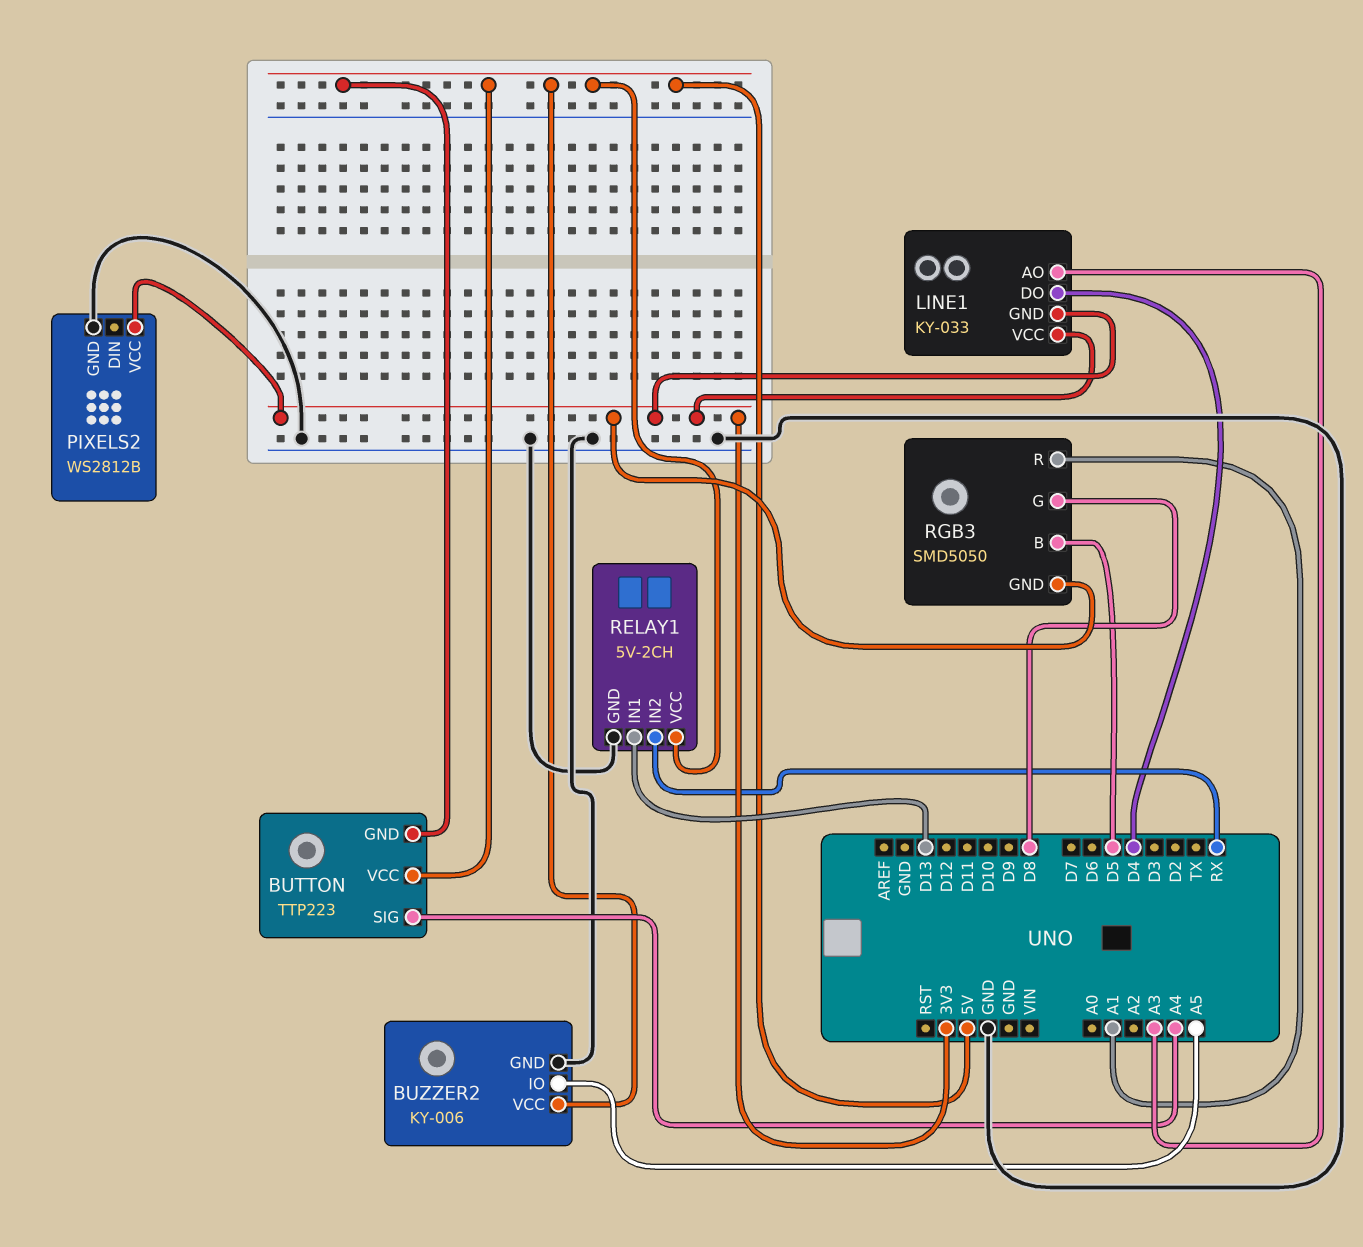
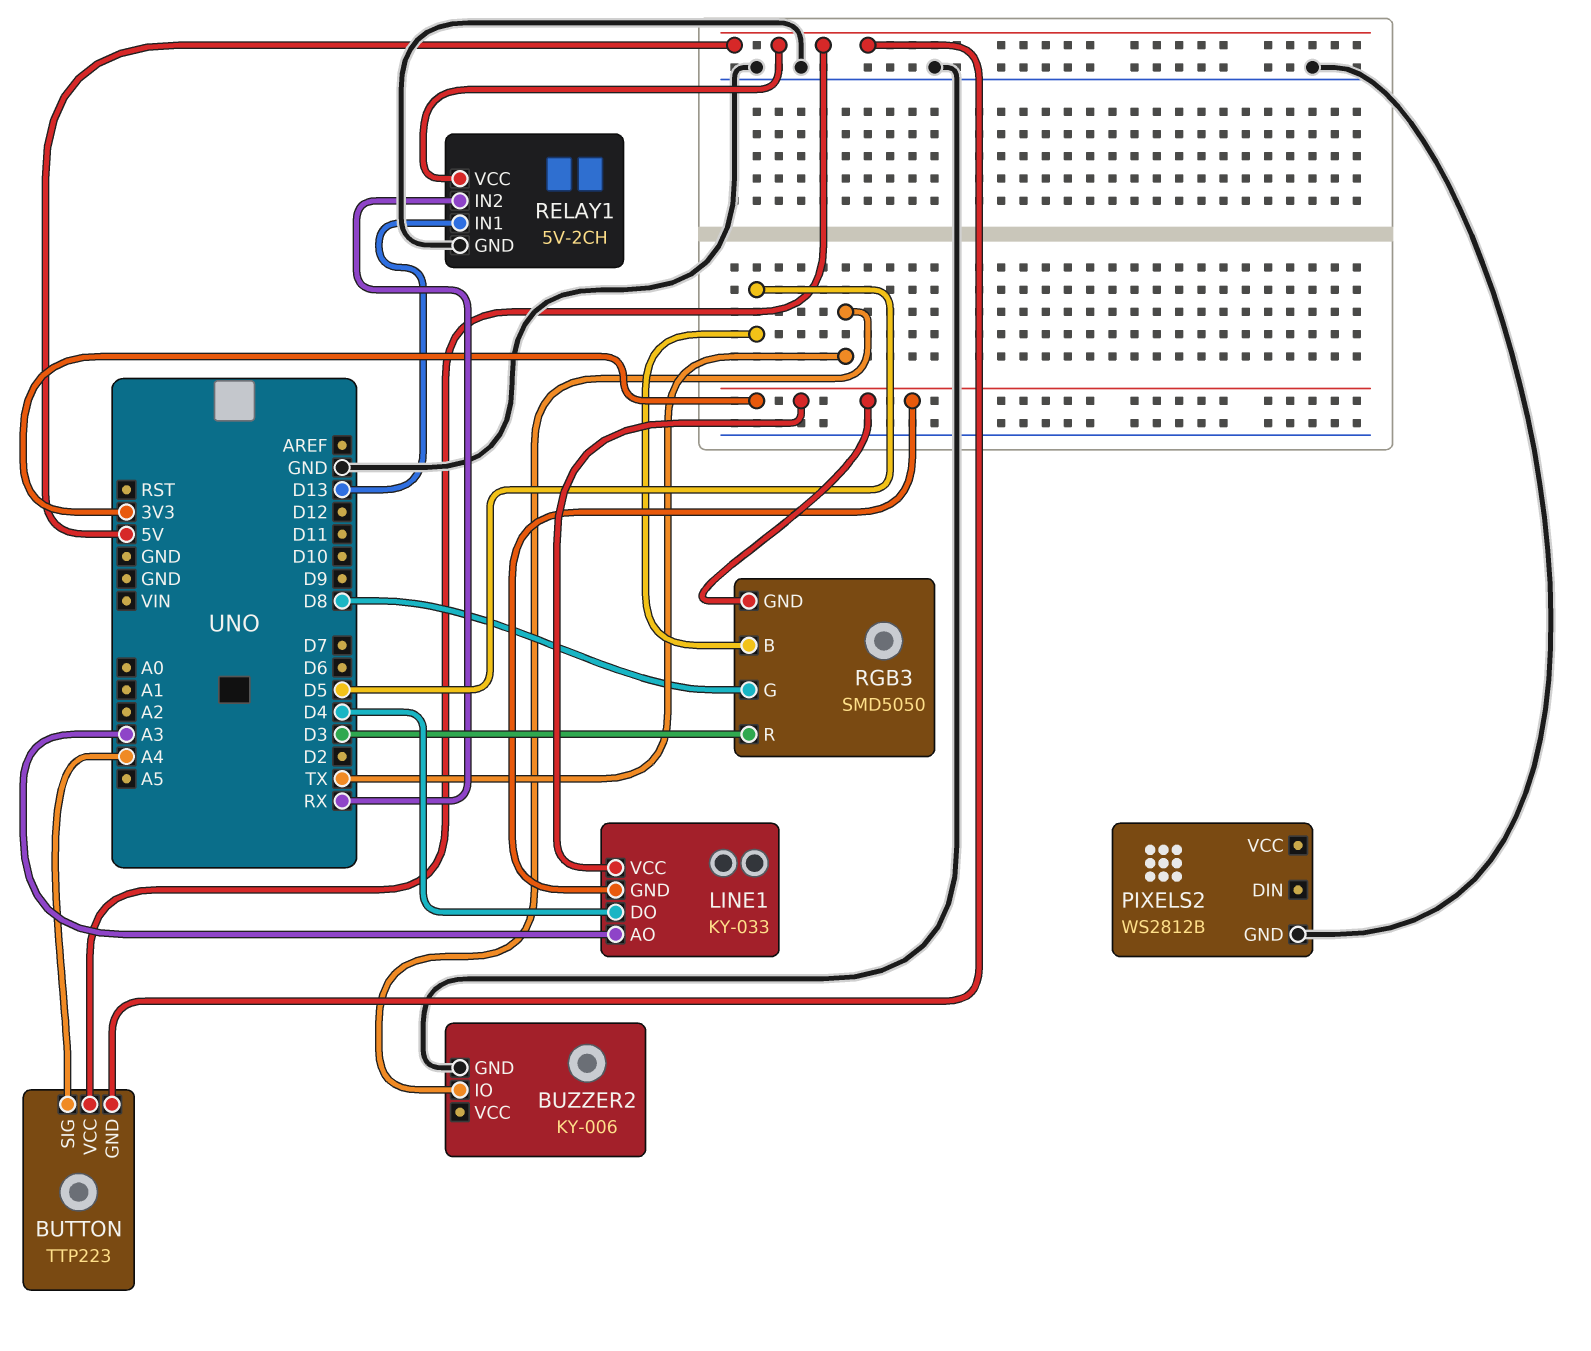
BUZZER2 pin IO: A5 -> TX
BUZZER2 pin VCC: 5V -> none
PIXELS2 pin VCC: 3V3 -> none
RGB3 pin R: A1 -> D3

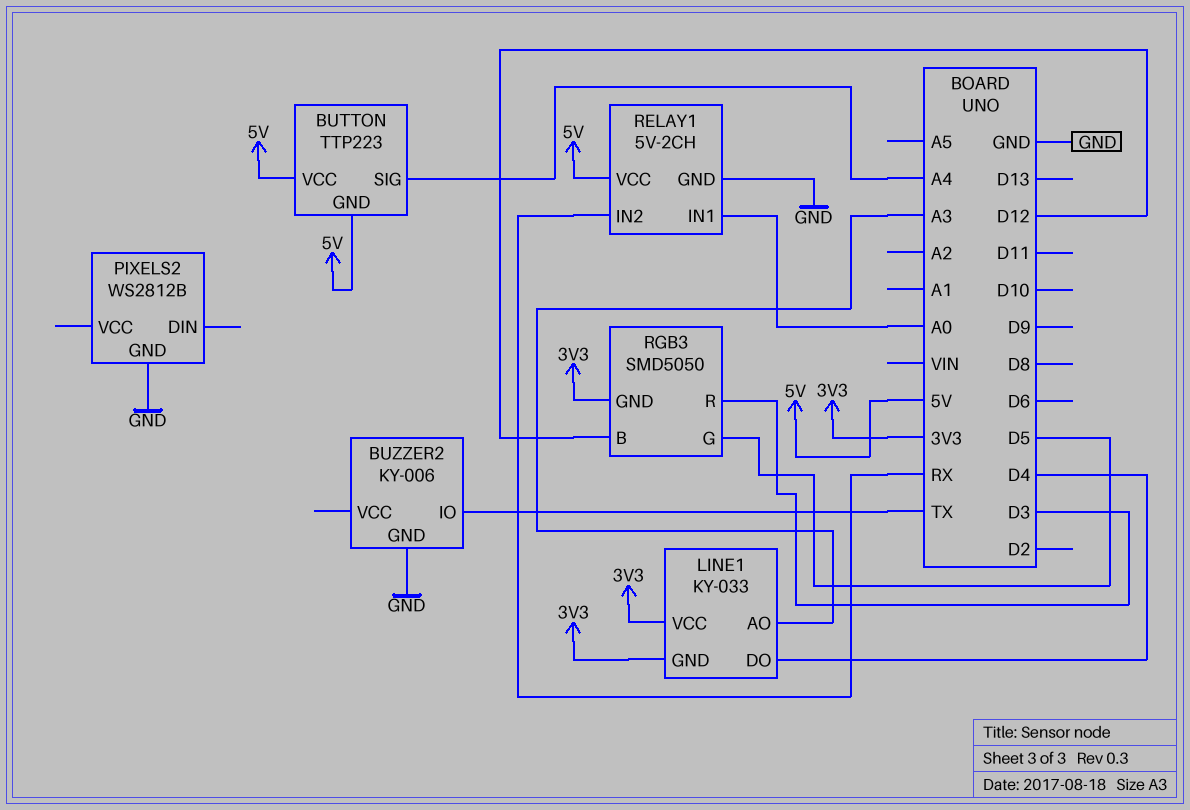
RELAY1 pin IN1: D13 -> A0
RGB3 pin B: D5 -> D12
RGB3 pin G: D8 -> D5

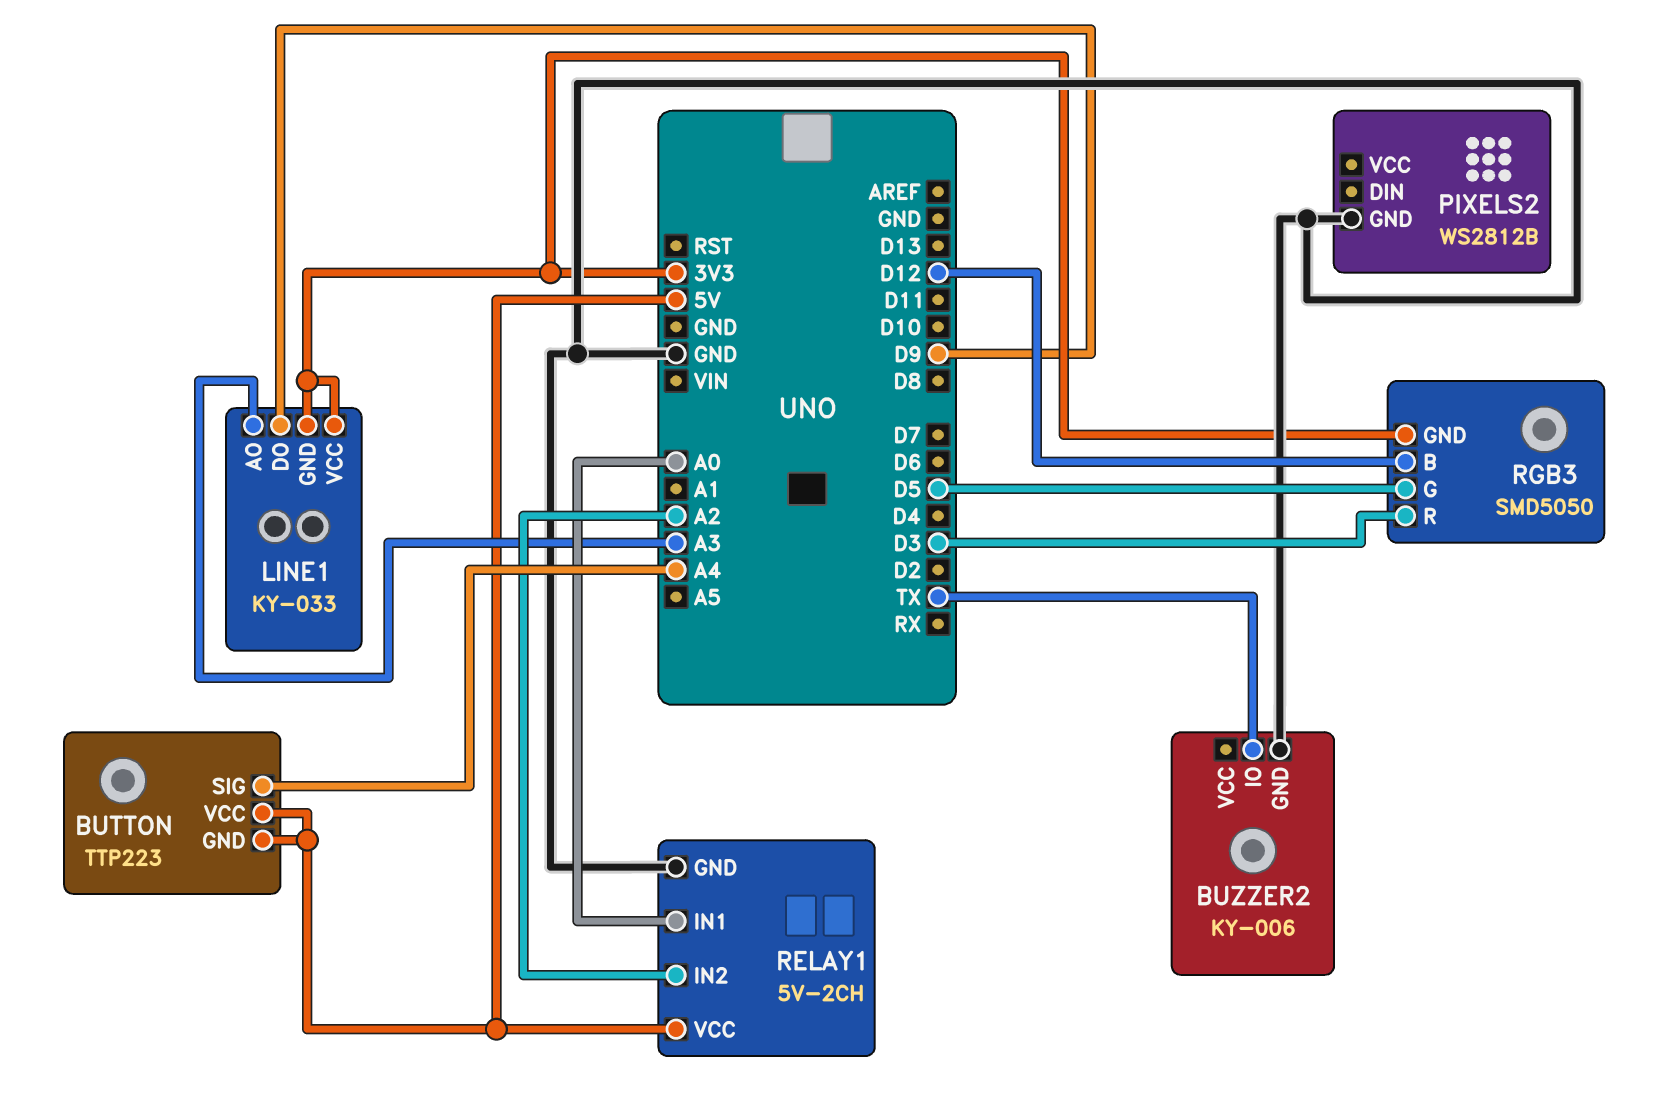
LINE1 pin DO: D4 -> D9
RELAY1 pin IN2: RX -> A2

